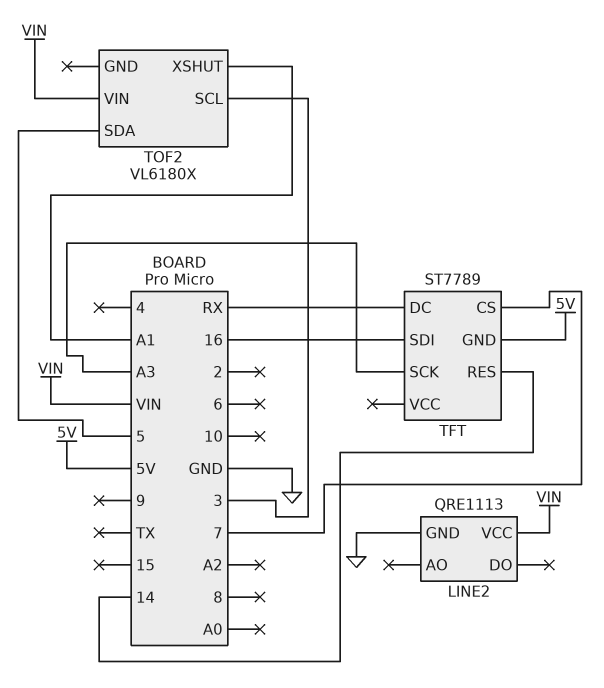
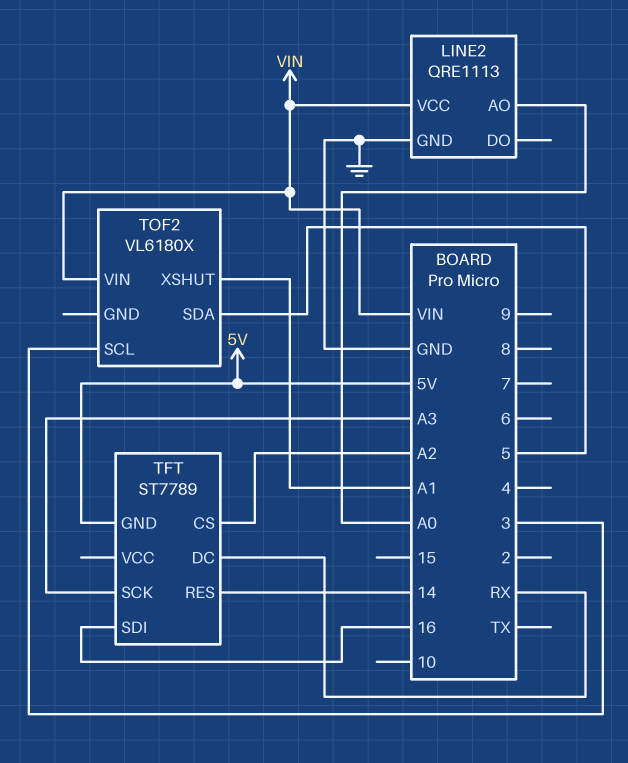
LINE2 pin AO: none -> A0
TFT pin CS: 7 -> A2

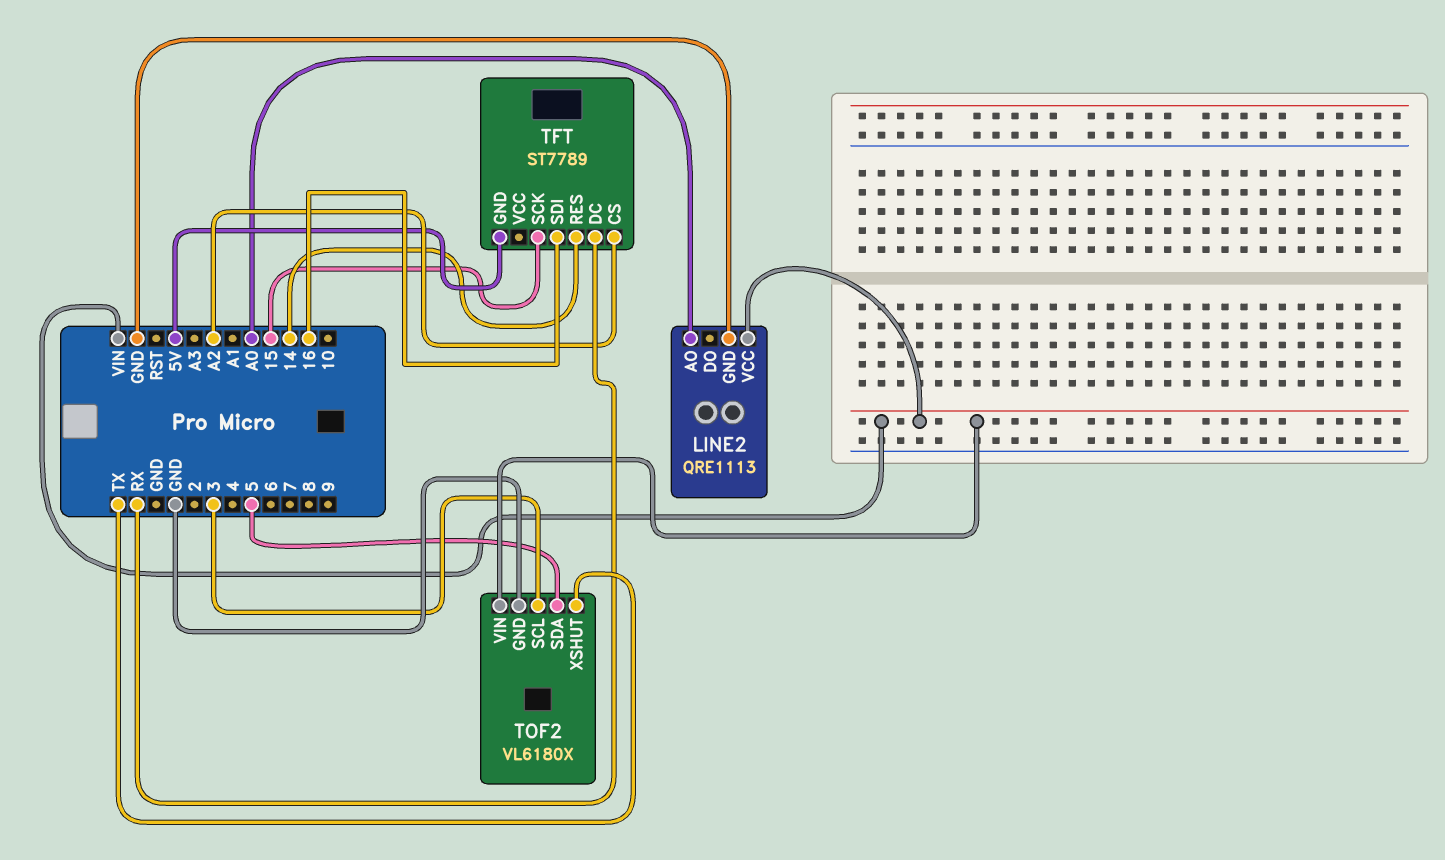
TFT pin SCK: A3 -> 15
TOF2 pin GND: none -> GND
TOF2 pin XSHUT: A1 -> TX

